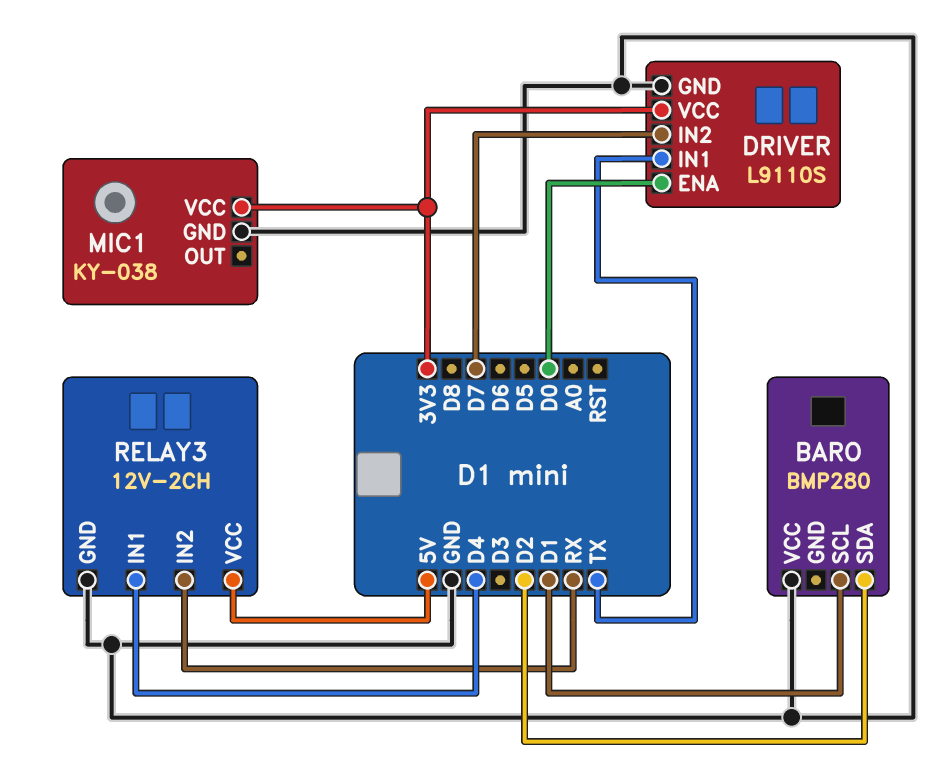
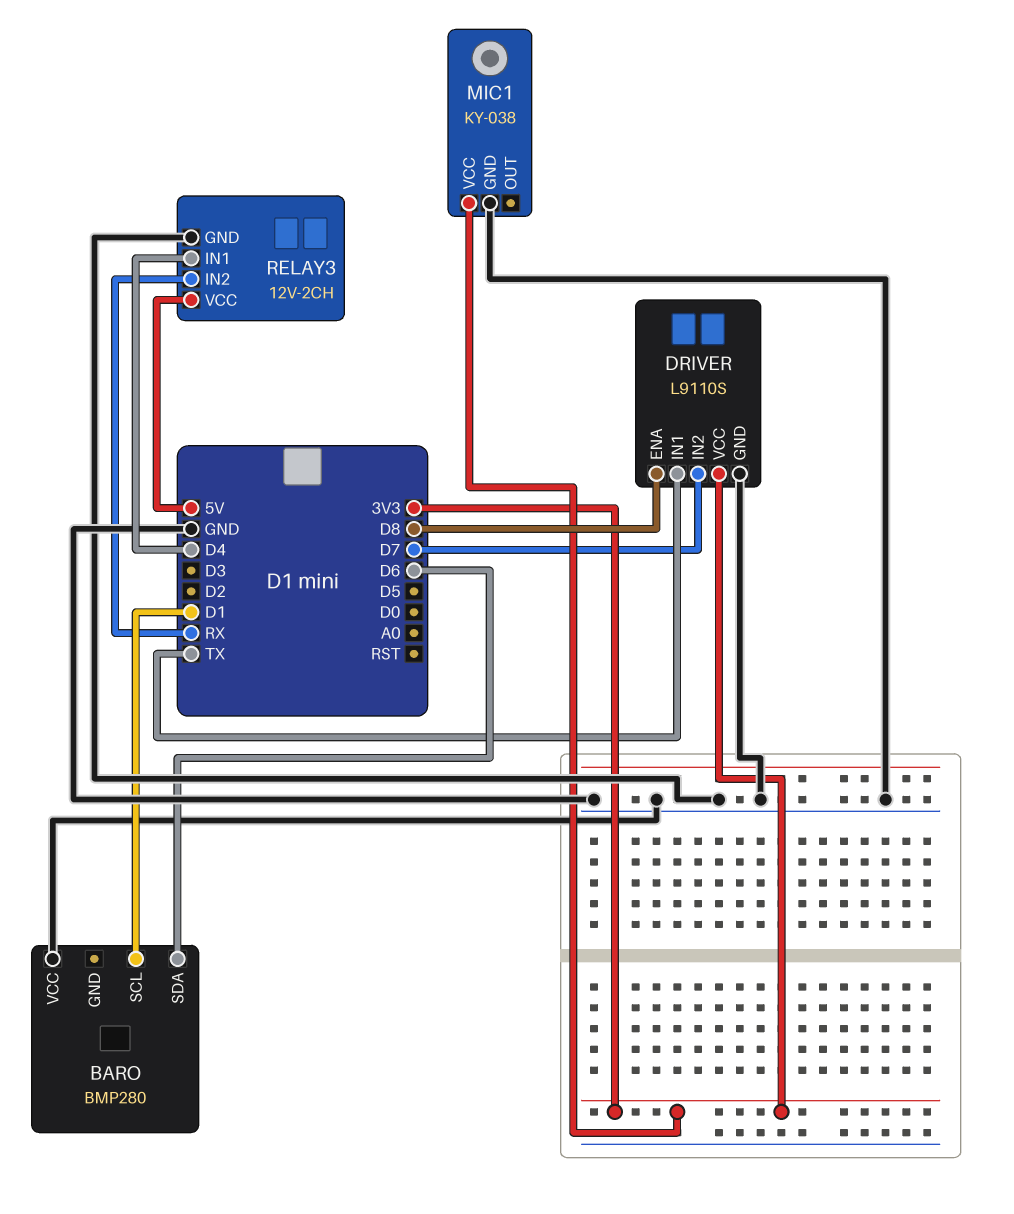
BARO pin SDA: D2 -> D6
DRIVER pin ENA: D0 -> D8

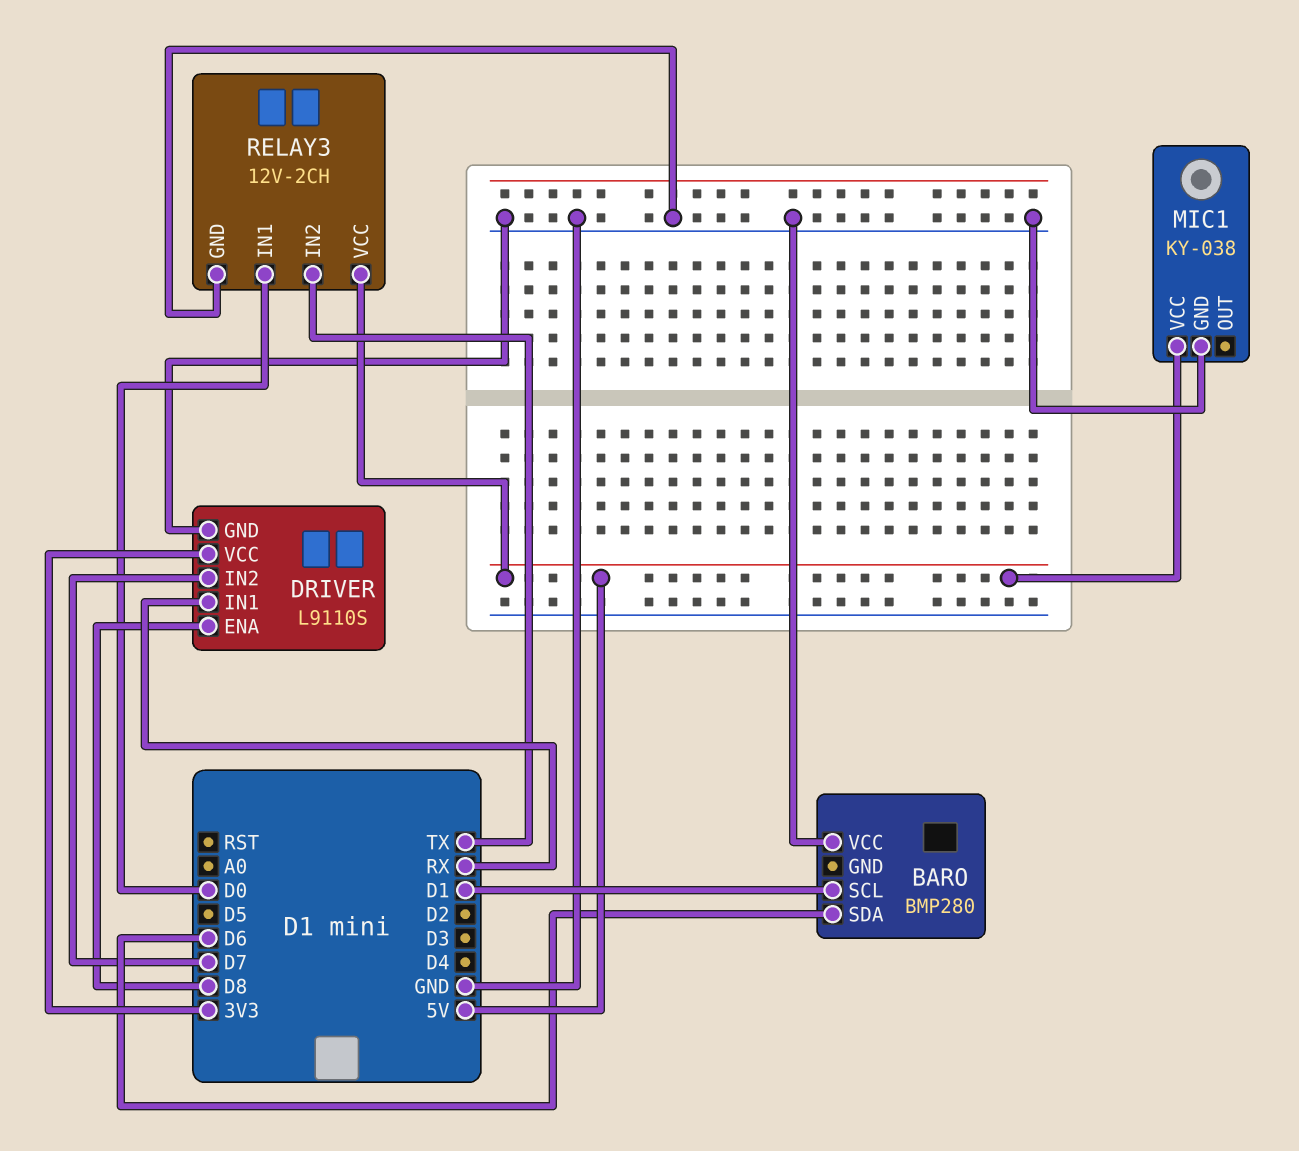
DRIVER pin IN1: TX -> RX
MIC1 pin VCC: 3V3 -> 5V
RELAY3 pin IN1: D4 -> D0
RELAY3 pin IN2: RX -> TX

